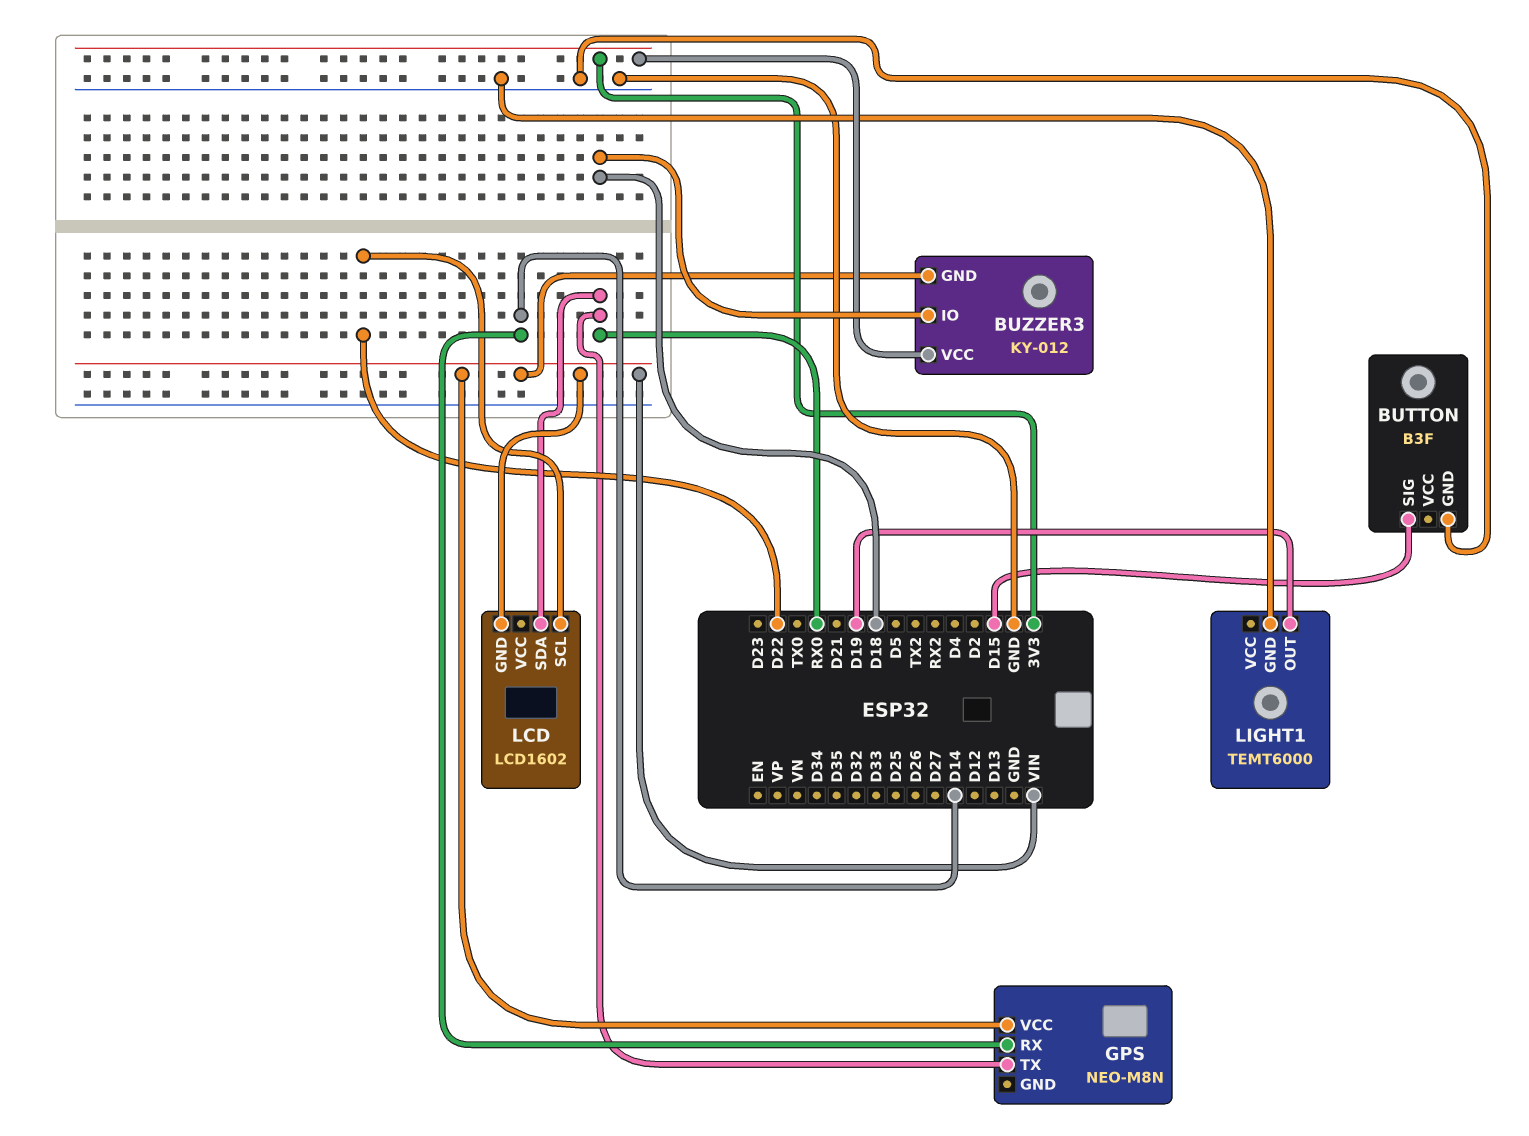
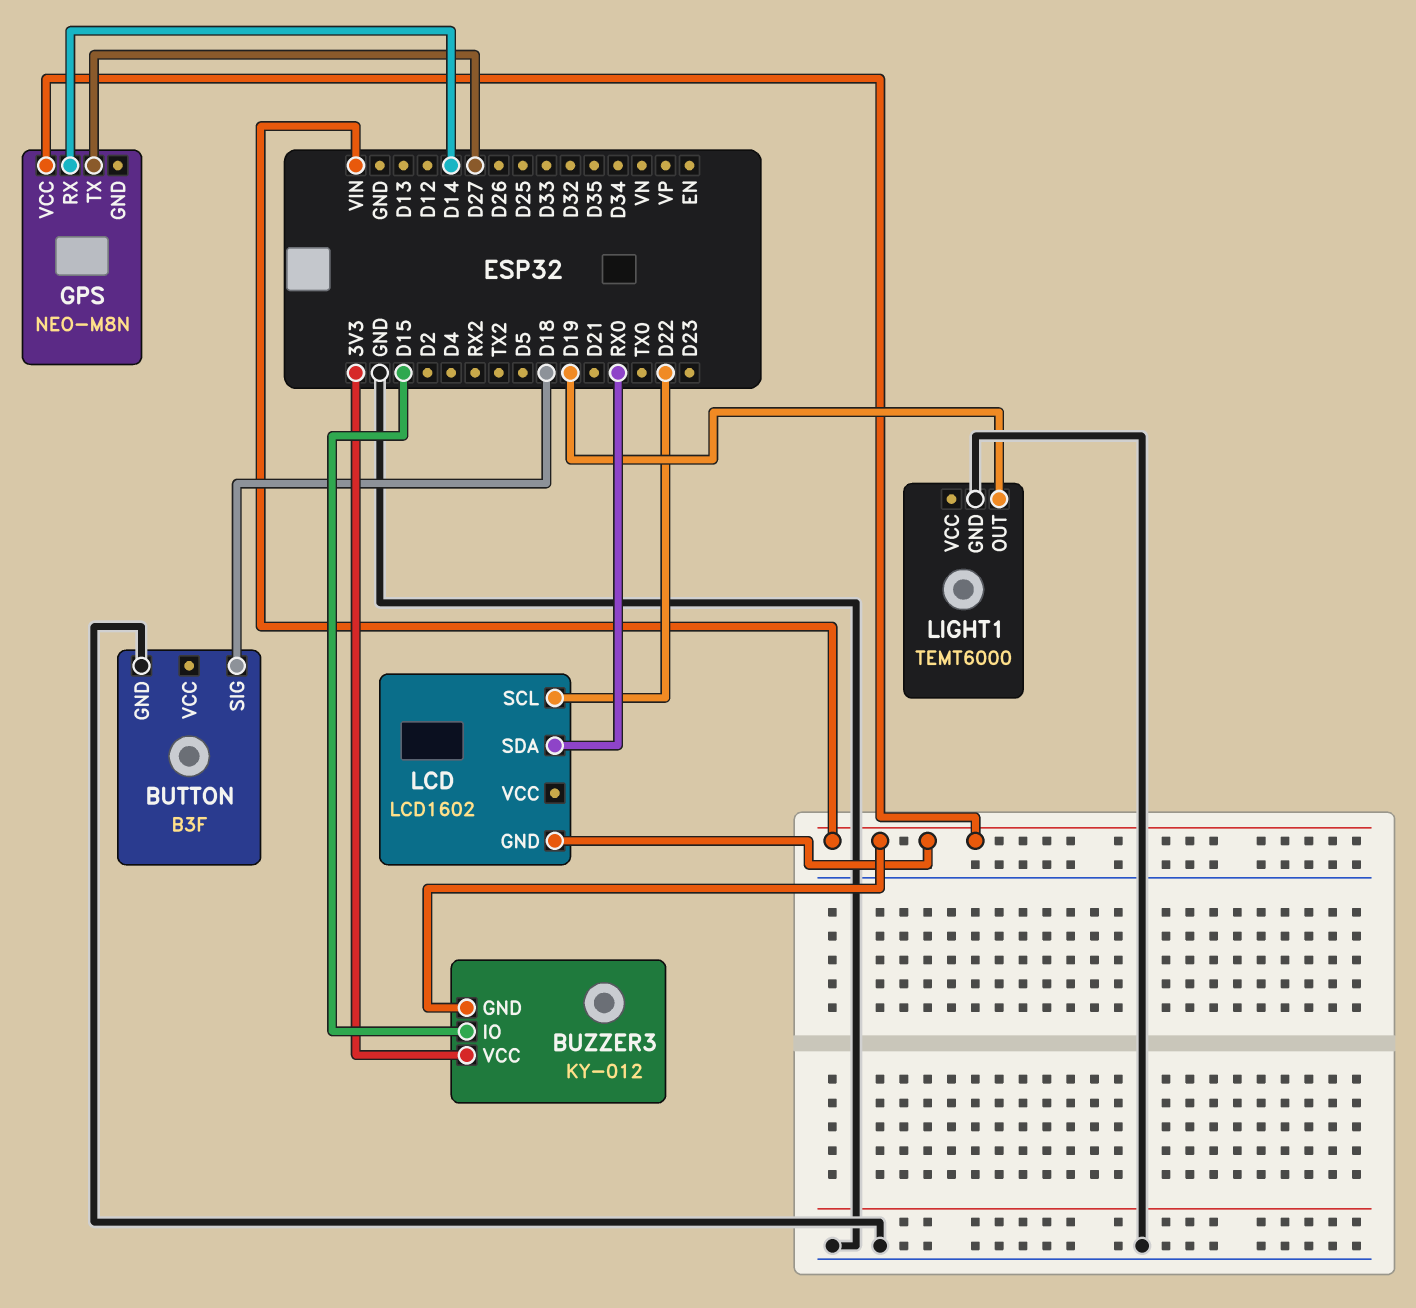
BUTTON pin SIG: D15 -> D18
BUZZER3 pin IO: D18 -> D15
GPS pin TX: RX0 -> D27

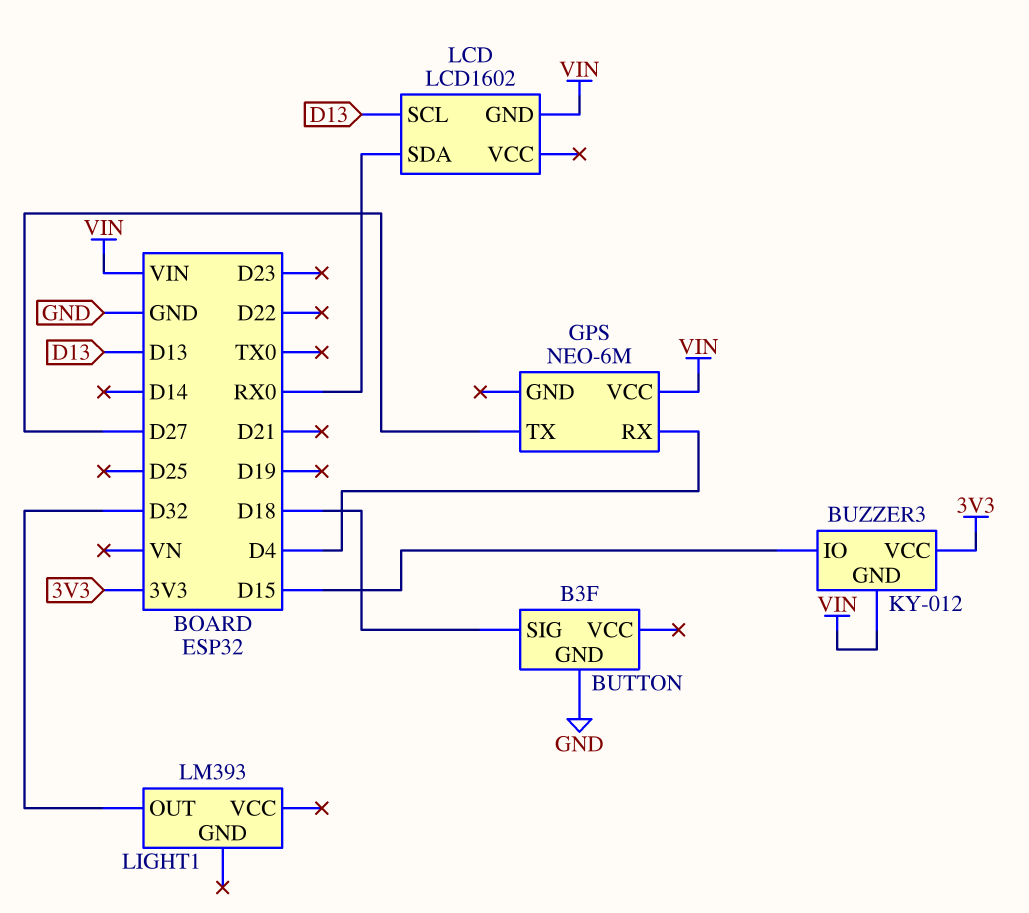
GPS: NEO-M8N -> NEO-6M
GPS pin RX: D14 -> D4
LCD pin SCL: D22 -> D13
LIGHT1: TEMT6000 -> LM393
LIGHT1 pin GND: GND -> none
LIGHT1 pin OUT: D19 -> D32

